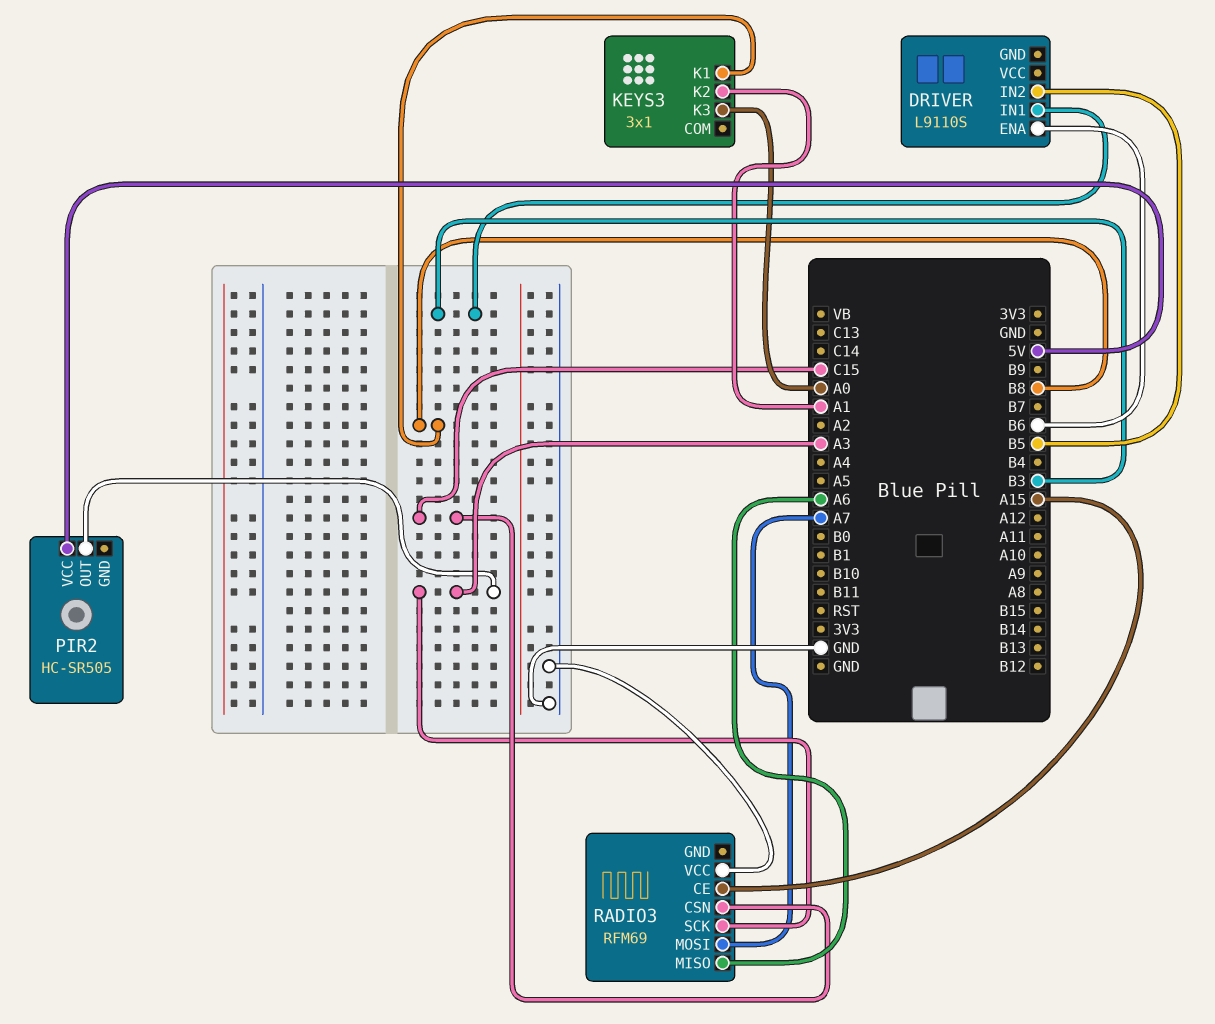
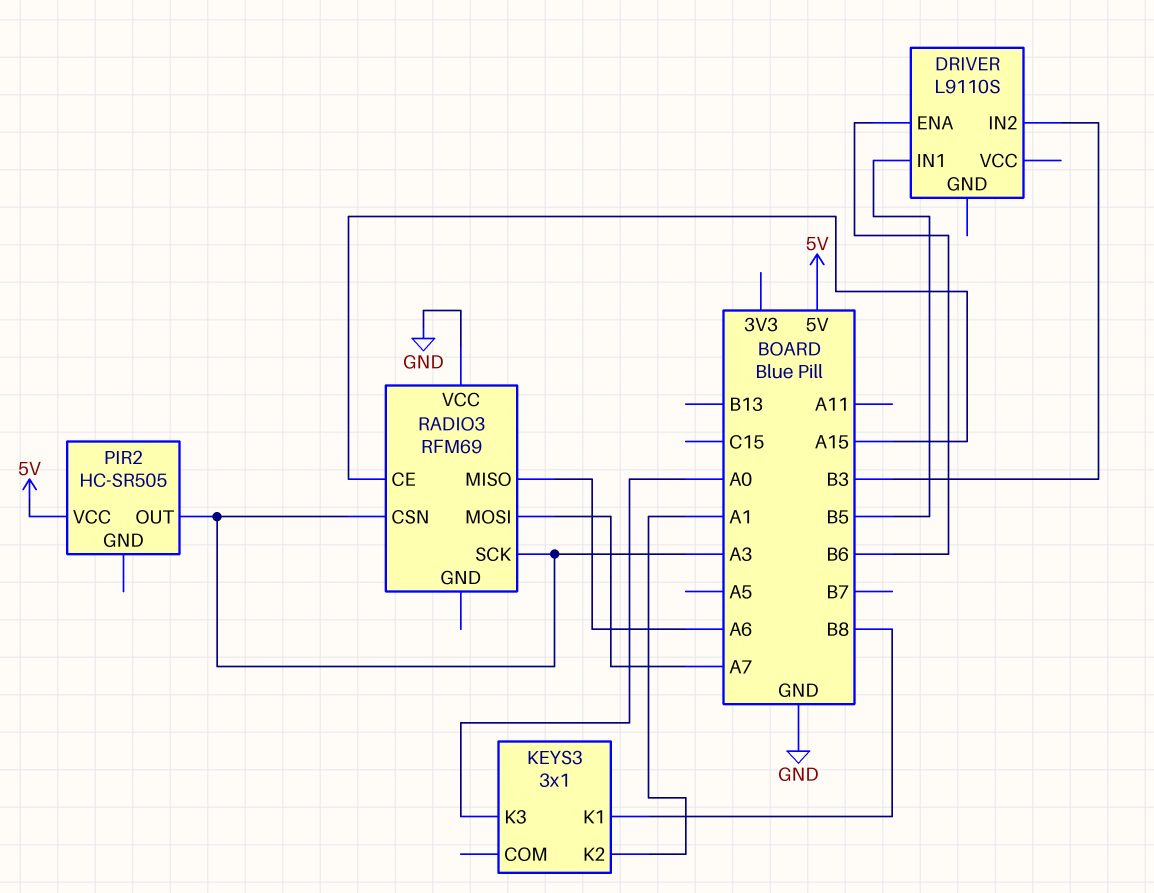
DRIVER pin IN1: B3 -> B5
DRIVER pin IN2: B5 -> B3
RADIO3 pin CSN: C15 -> A3

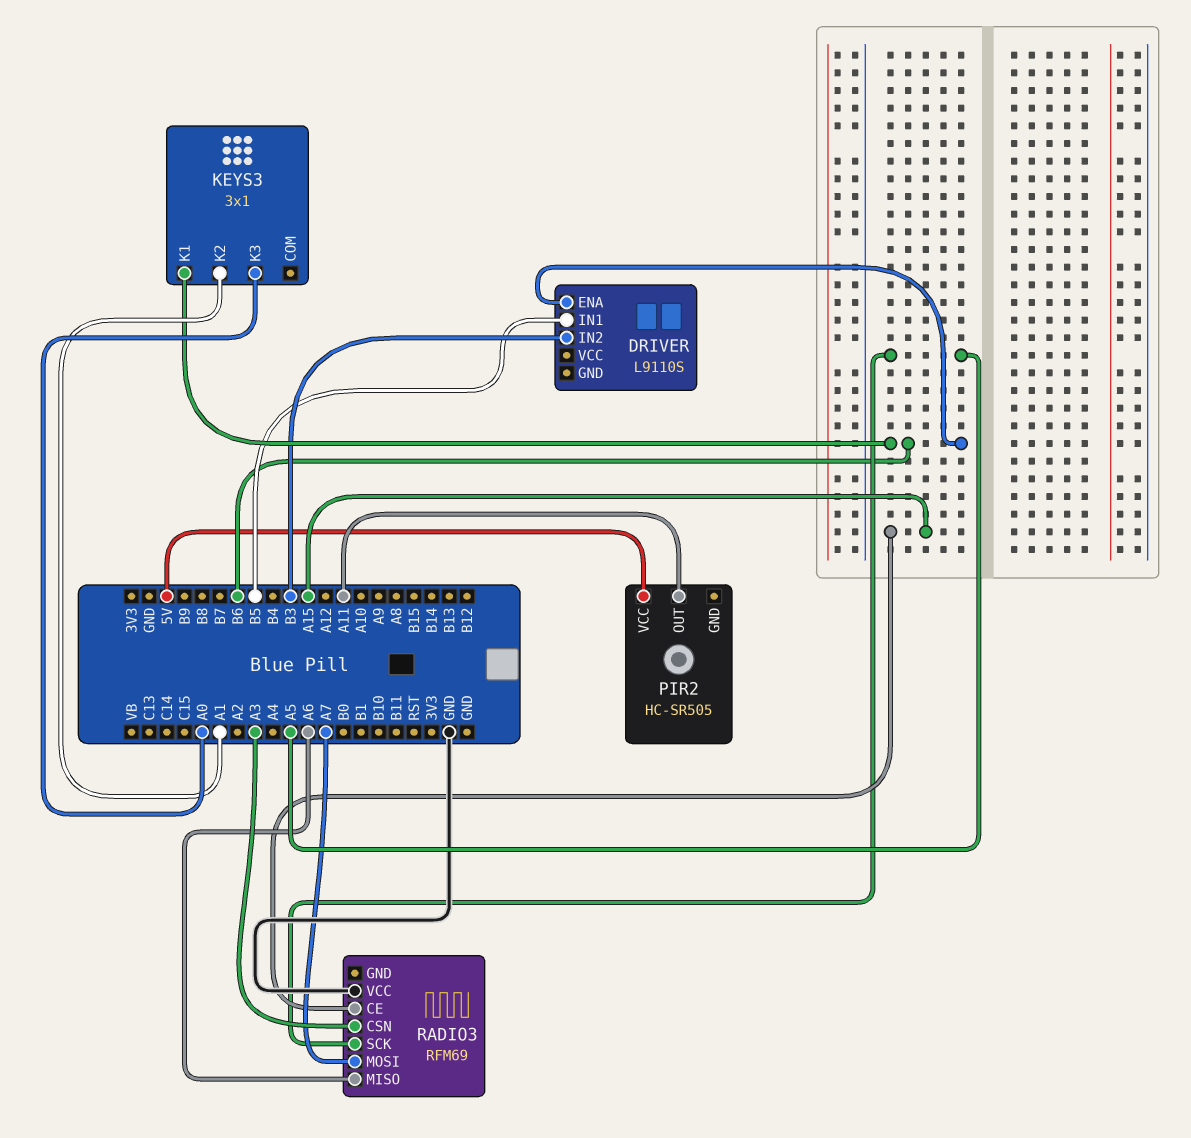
KEYS3 pin K1: B8 -> B6
PIR2 pin OUT: A3 -> A11
RADIO3 pin SCK: A3 -> A5

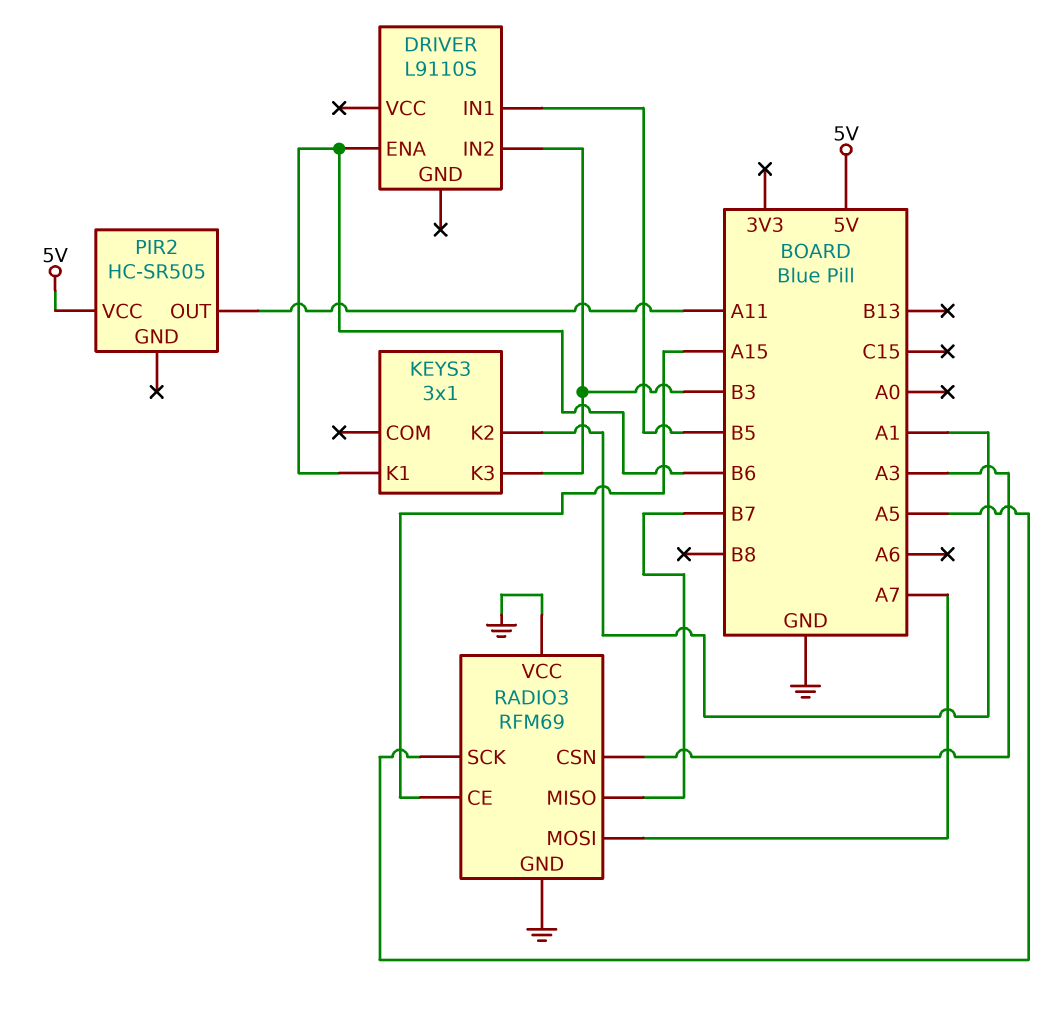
KEYS3 pin K3: A0 -> B3
RADIO3 pin GND: none -> GND
RADIO3 pin MISO: A6 -> B7

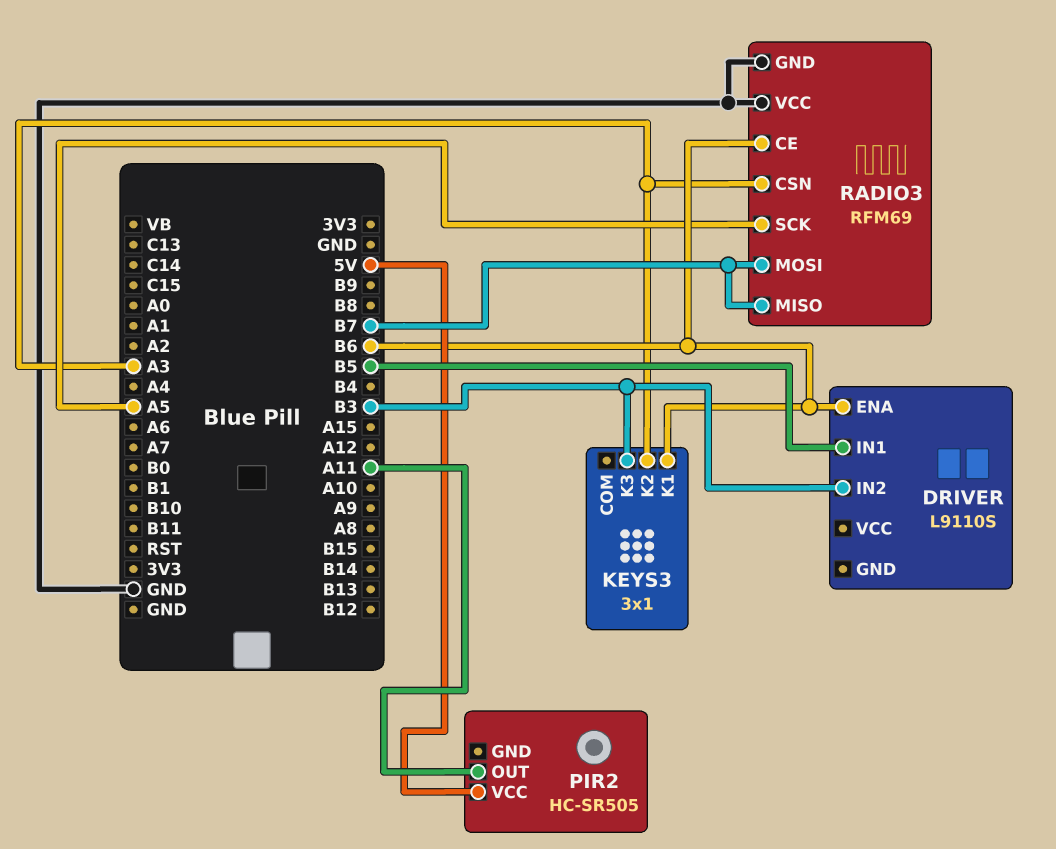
KEYS3 pin K2: A1 -> A3
RADIO3 pin CE: A15 -> B6
RADIO3 pin MOSI: A7 -> B7

